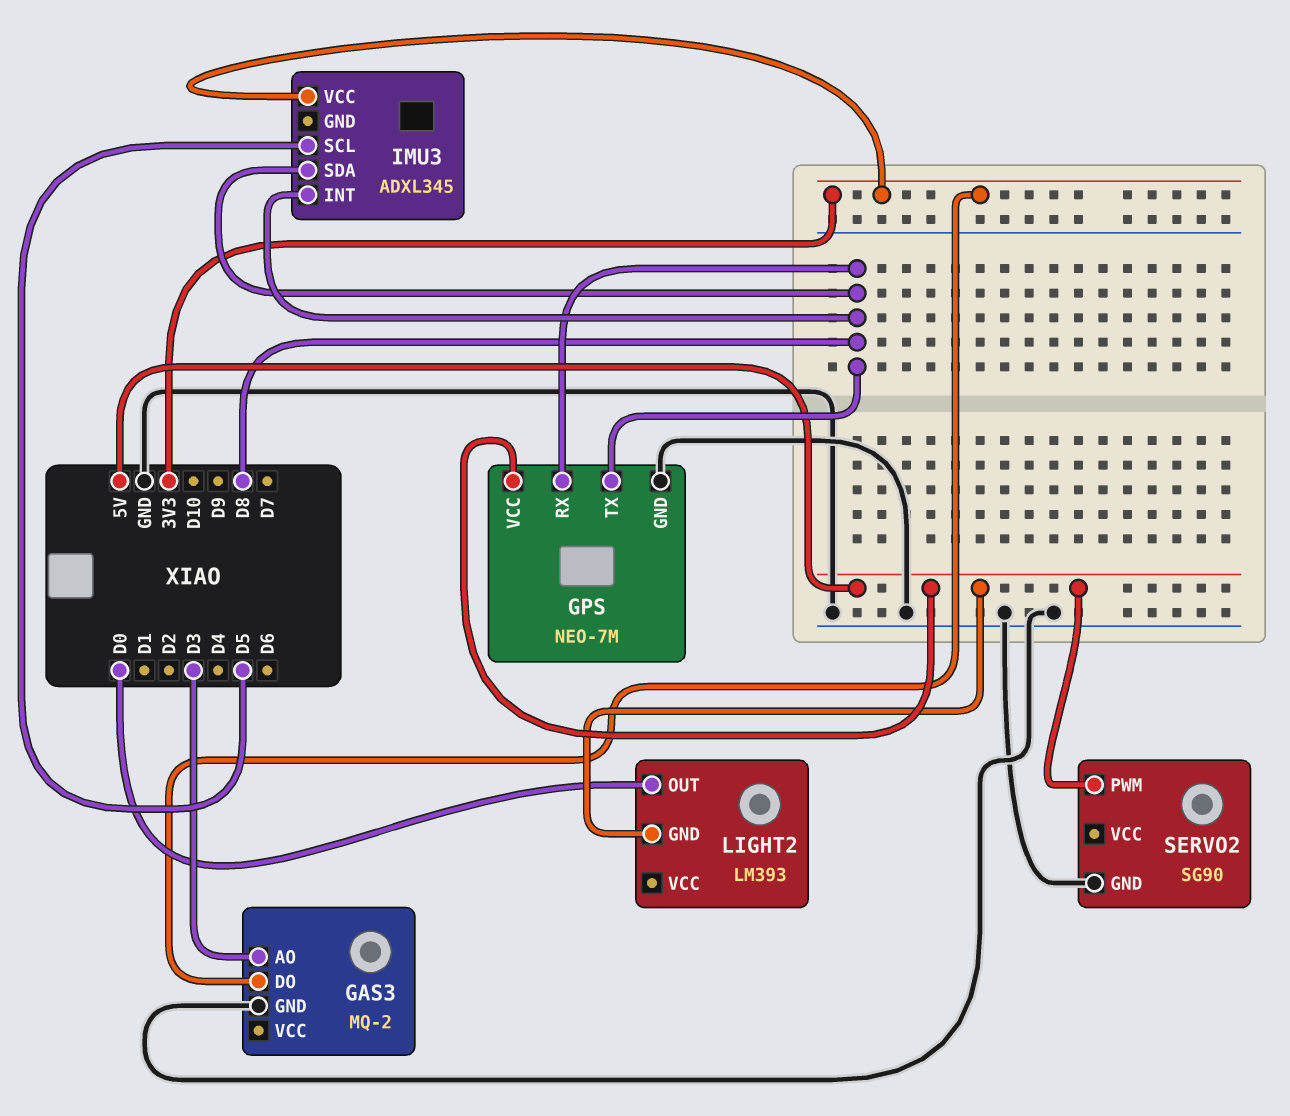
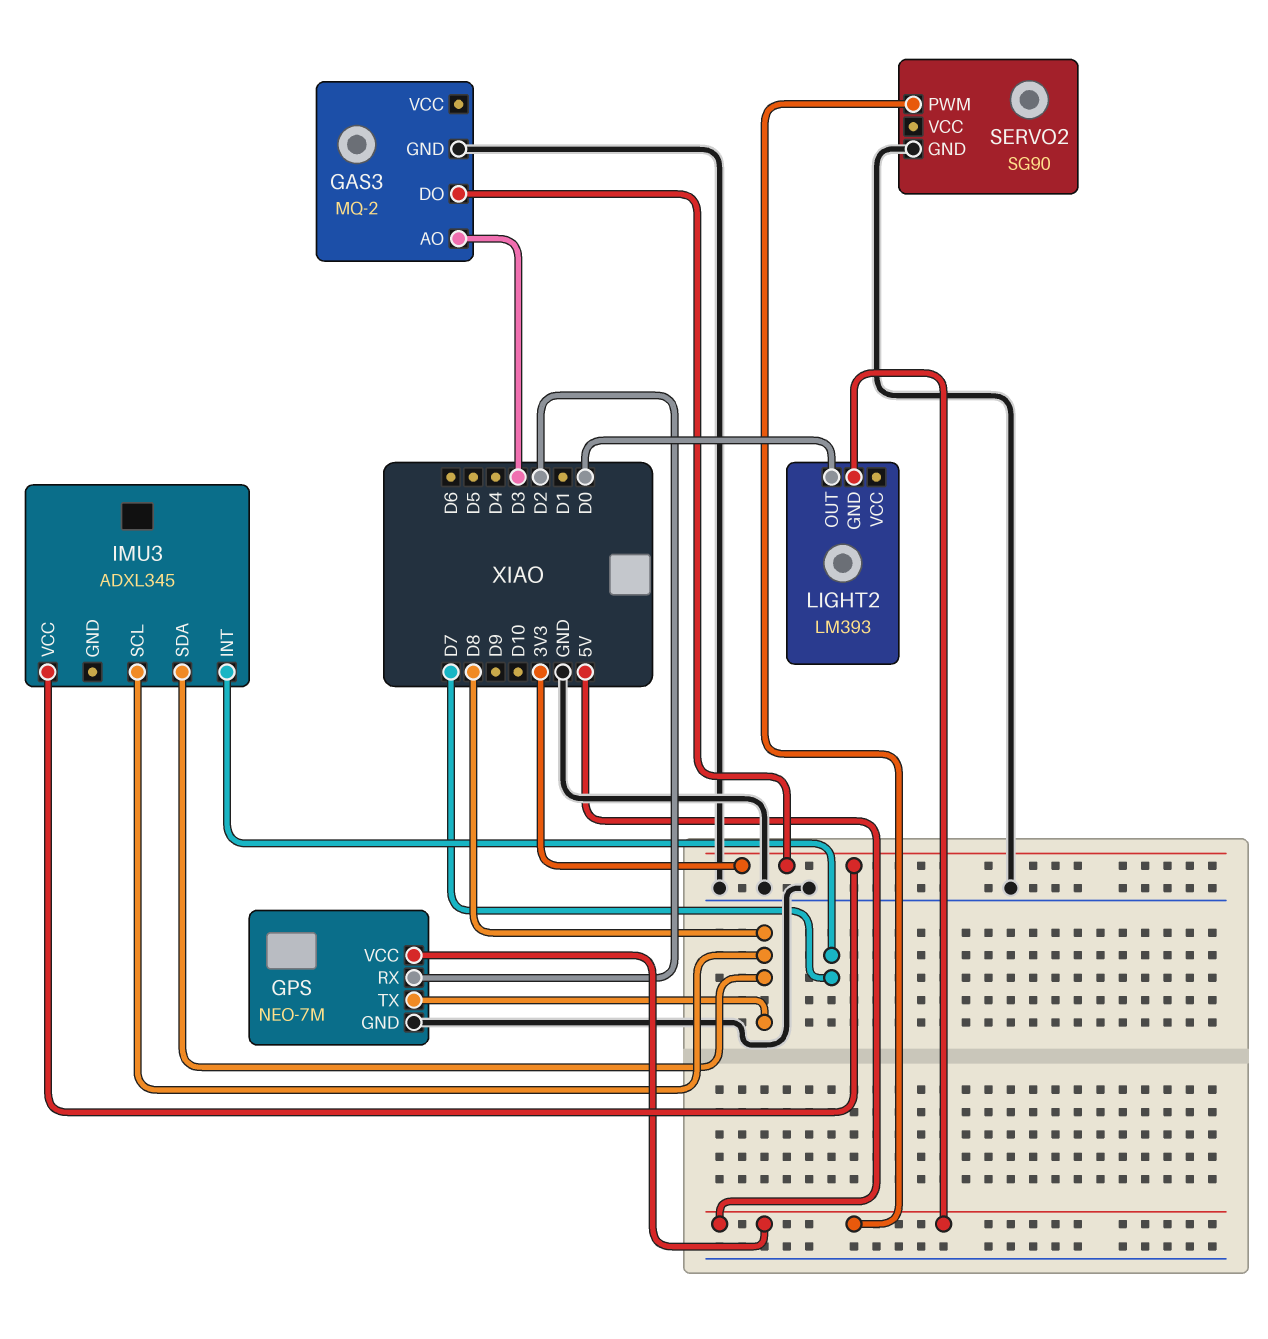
GPS pin RX: D8 -> D2
IMU3 pin INT: D8 -> D7
IMU3 pin SCL: D5 -> D8

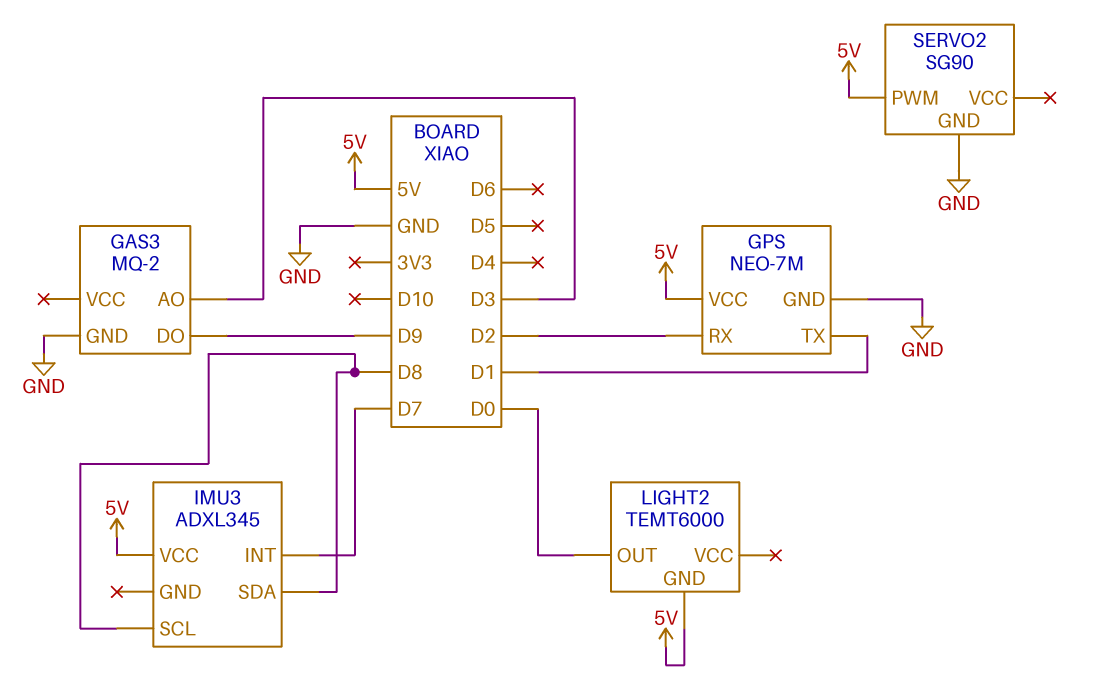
GAS3 pin DO: 3V3 -> D9
GPS pin TX: D8 -> D1
IMU3 pin VCC: 3V3 -> 5V
LIGHT2: LM393 -> TEMT6000

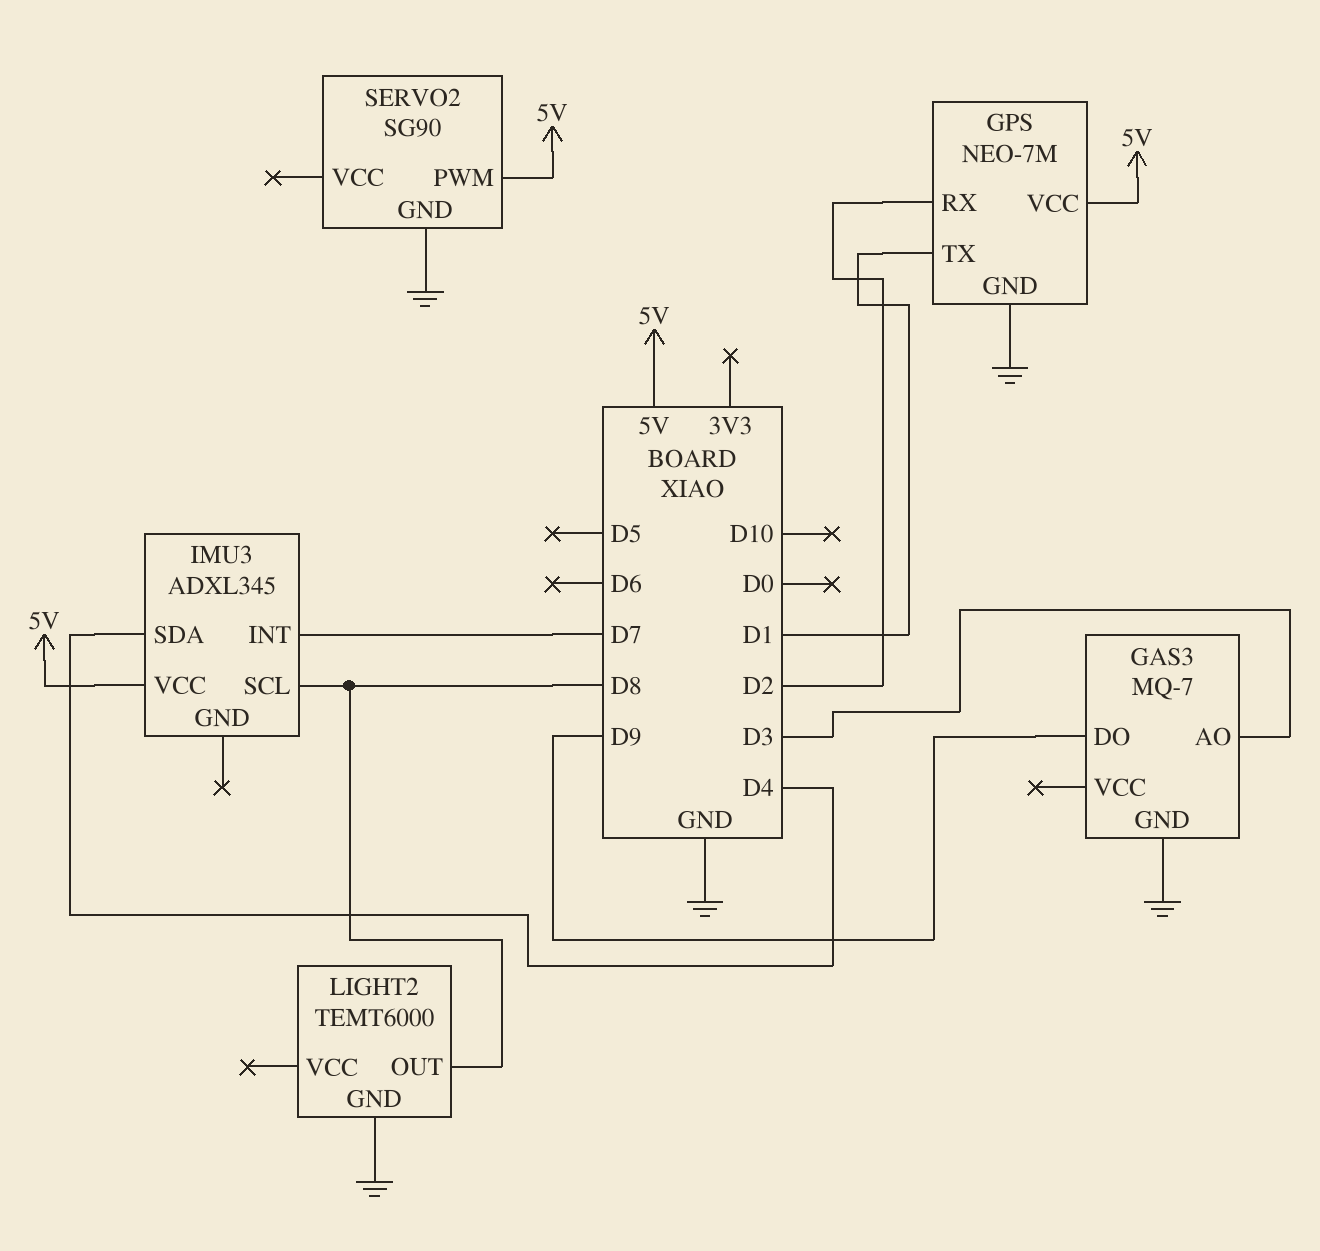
GAS3: MQ-2 -> MQ-7
IMU3 pin SDA: D8 -> D4
LIGHT2 pin GND: 5V -> GND
LIGHT2 pin OUT: D0 -> D8

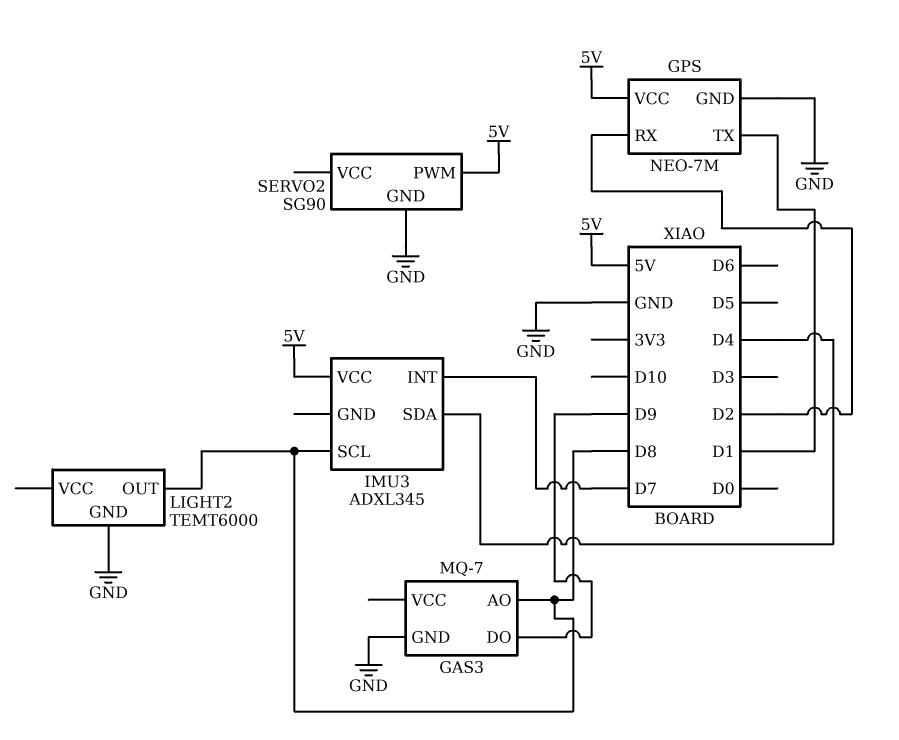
GAS3 pin AO: D3 -> D8

